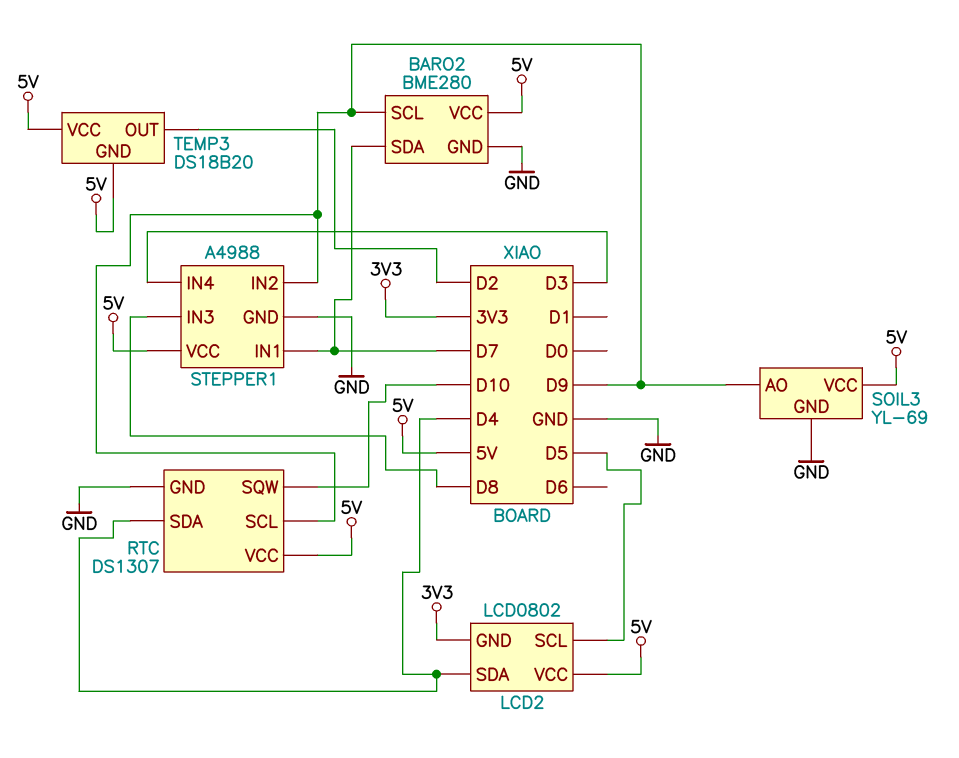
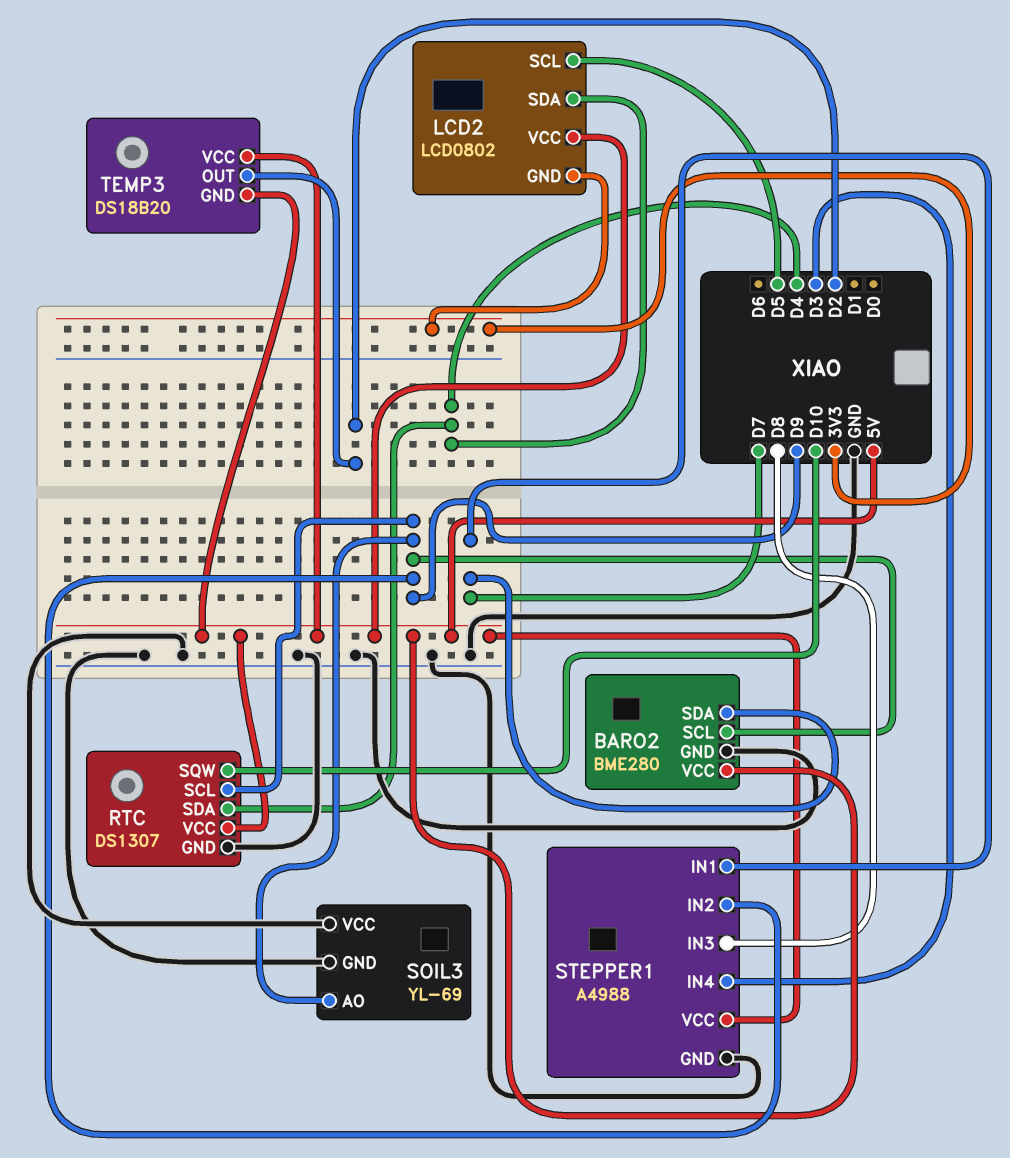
SOIL3 pin VCC: 5V -> GND

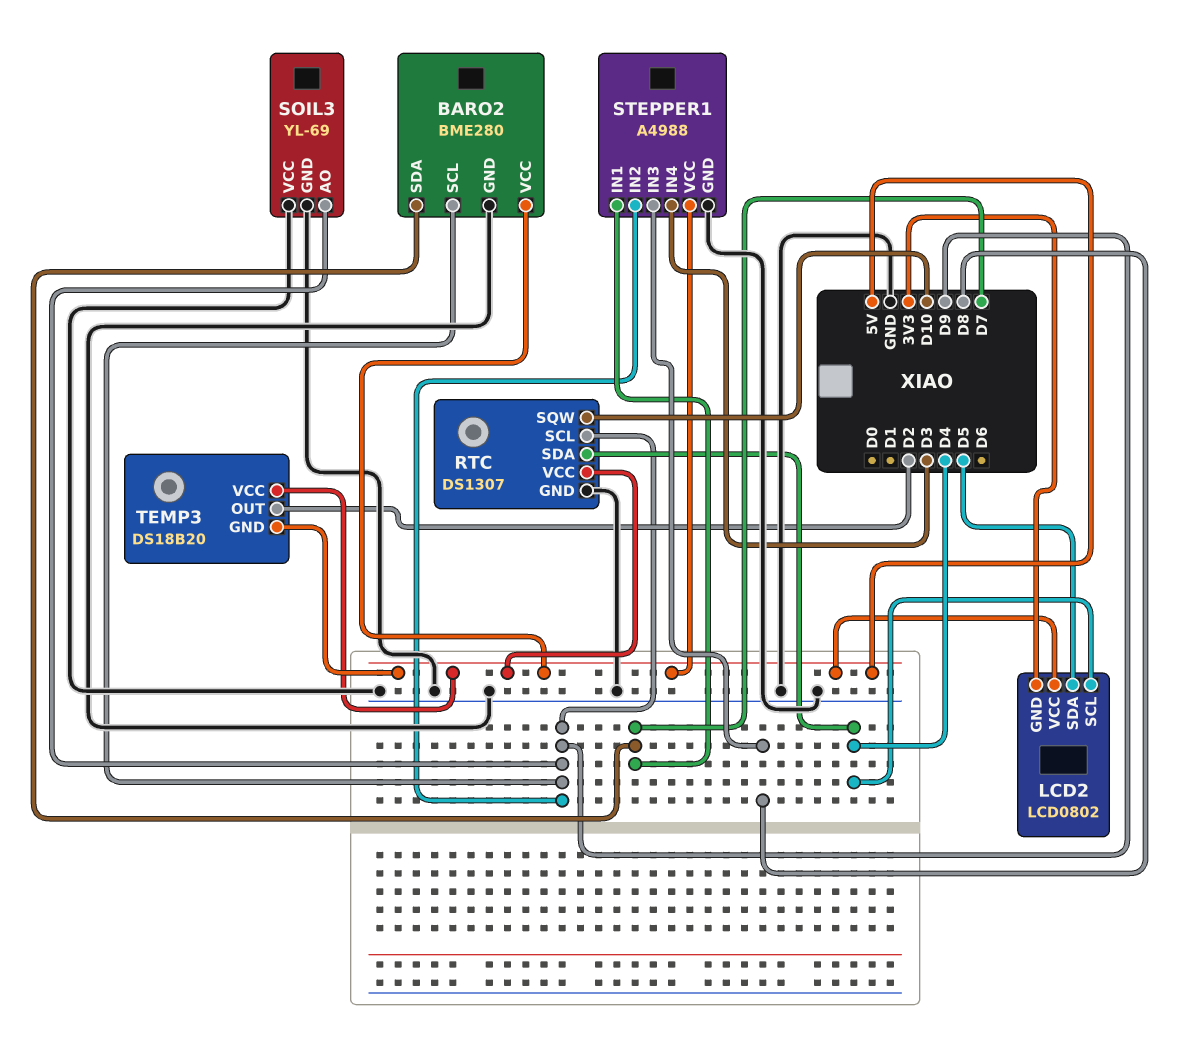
LCD2 pin SCL: D5 -> D4
LCD2 pin SDA: D4 -> D5

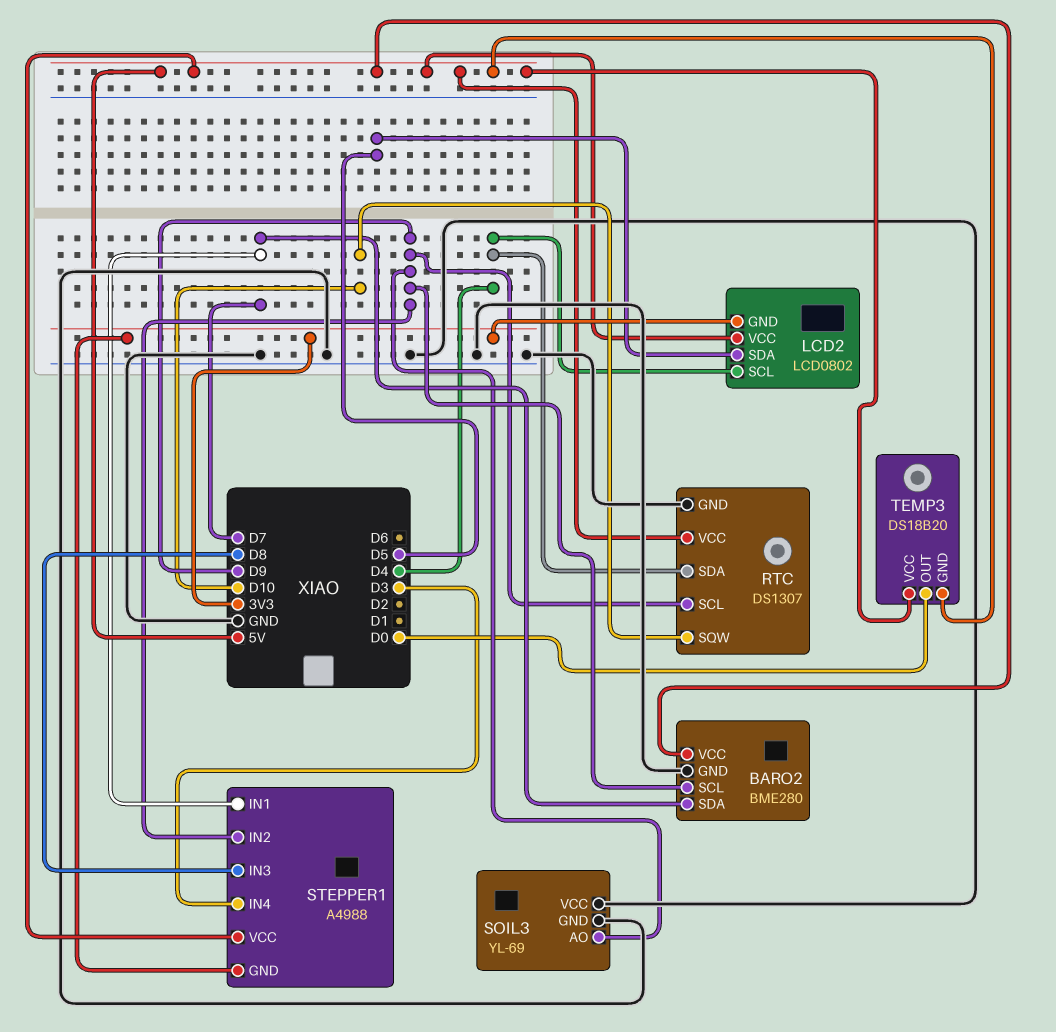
STEPPER1 pin GND: GND -> 3V3
TEMP3 pin OUT: D2 -> D0

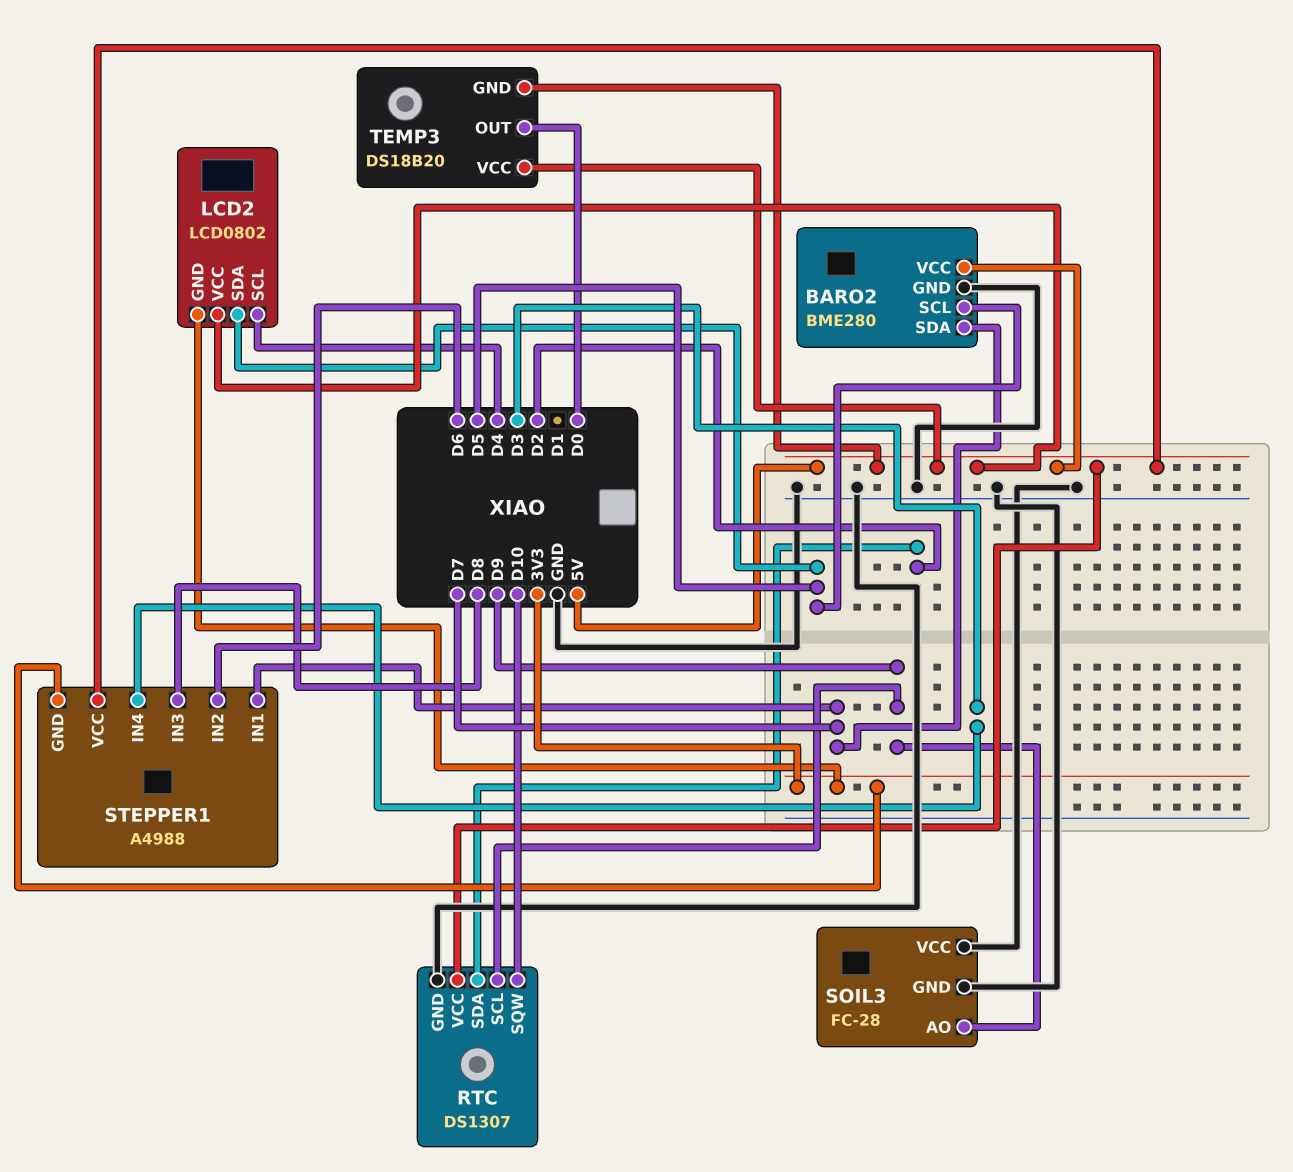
BARO2 pin SCL: D9 -> D5
RTC pin SDA: D4 -> D2
SOIL3: YL-69 -> FC-28
STEPPER1 pin IN2: D9 -> D6

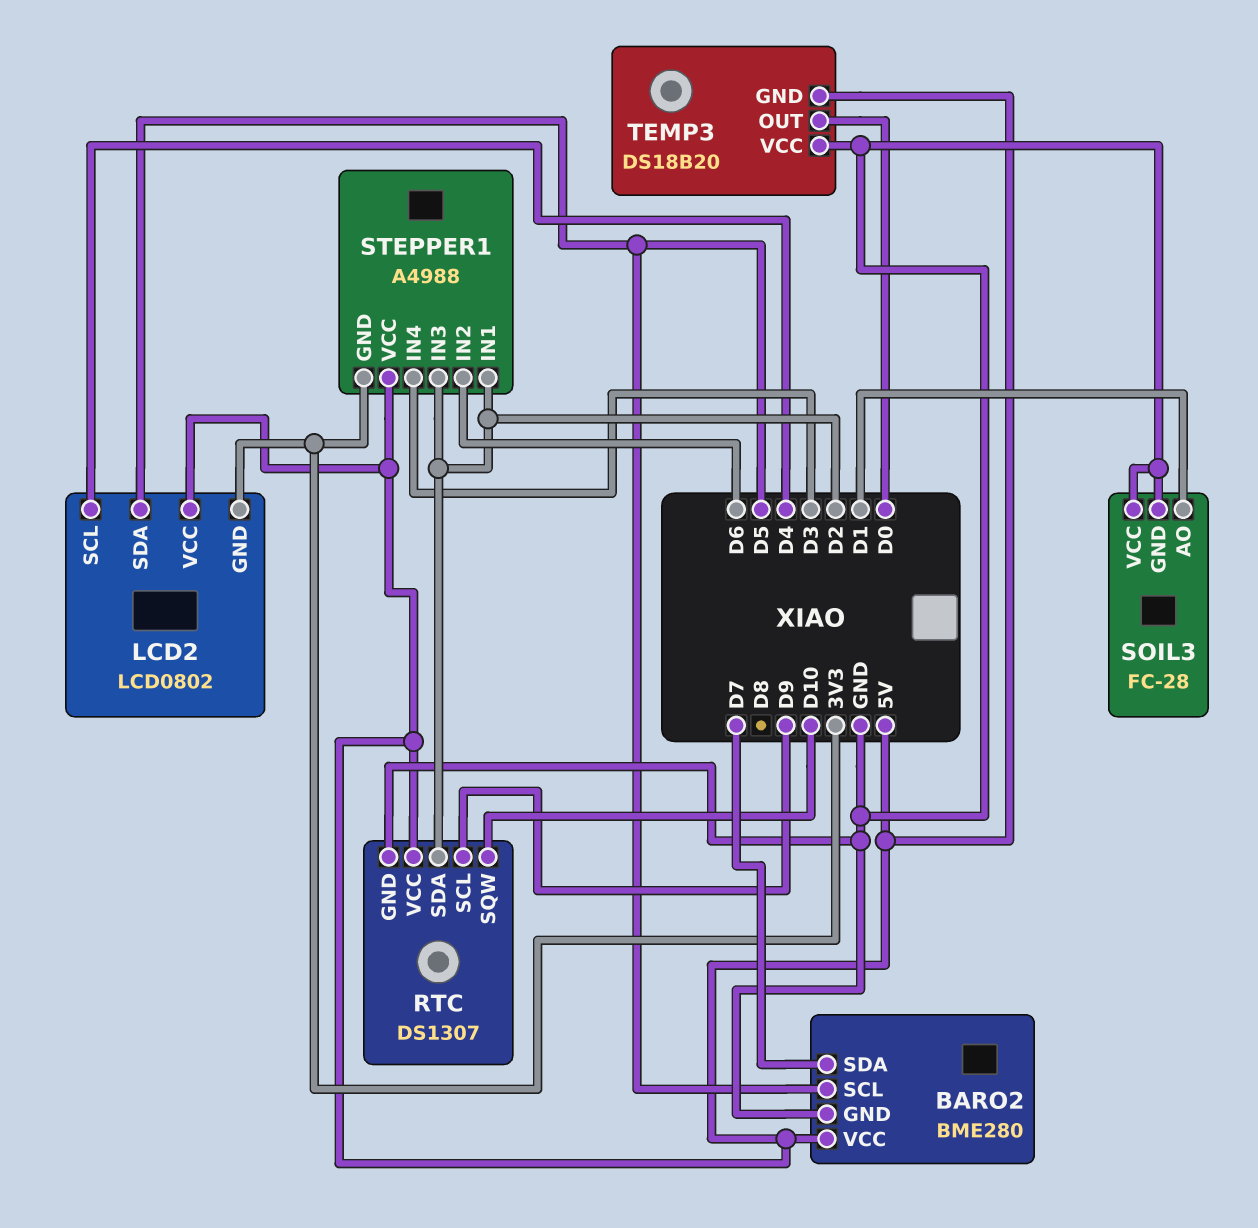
SOIL3 pin AO: D9 -> D1
STEPPER1 pin IN1: D7 -> D2
STEPPER1 pin IN3: D8 -> D2
TEMP3 pin VCC: 5V -> GND

